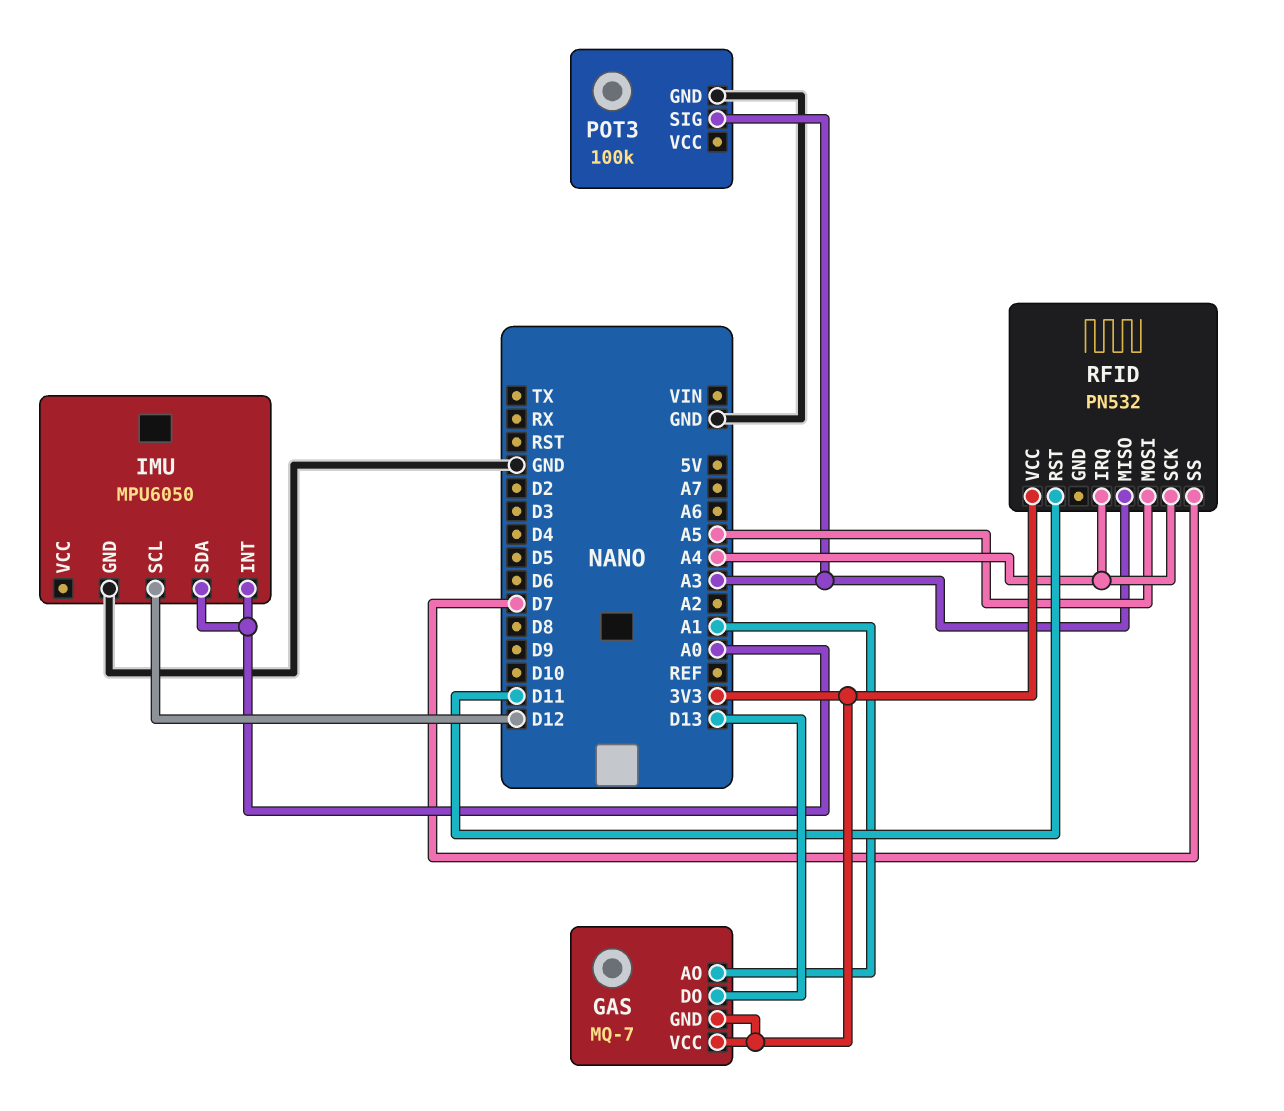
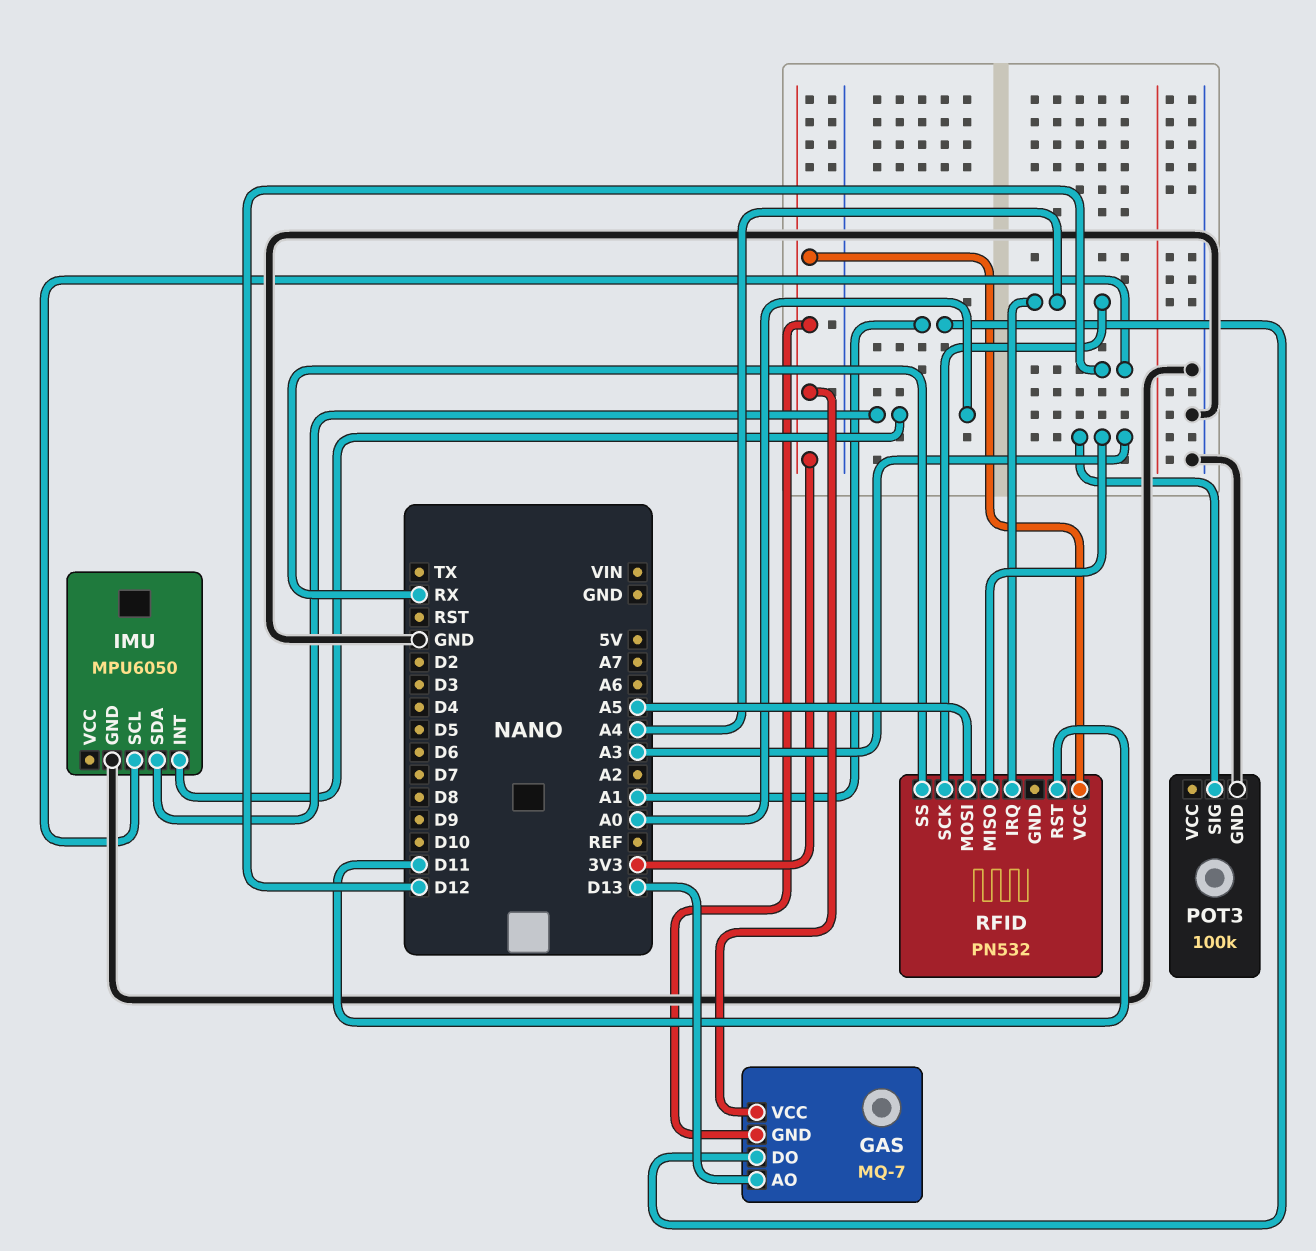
GAS pin AO: A1 -> D13
GAS pin DO: D13 -> A1
RFID pin SS: D7 -> RX

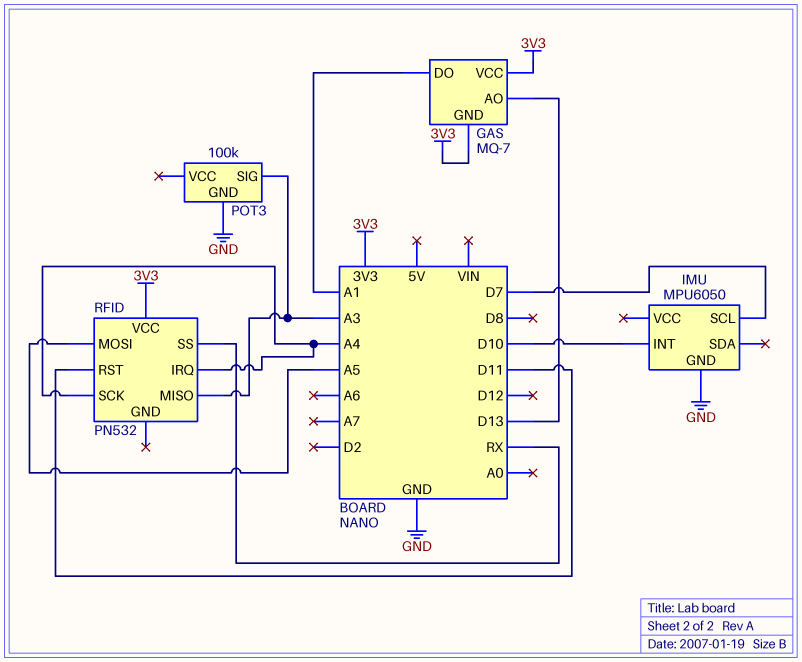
IMU pin INT: A0 -> D10
IMU pin SCL: D12 -> D7
IMU pin SDA: A0 -> none

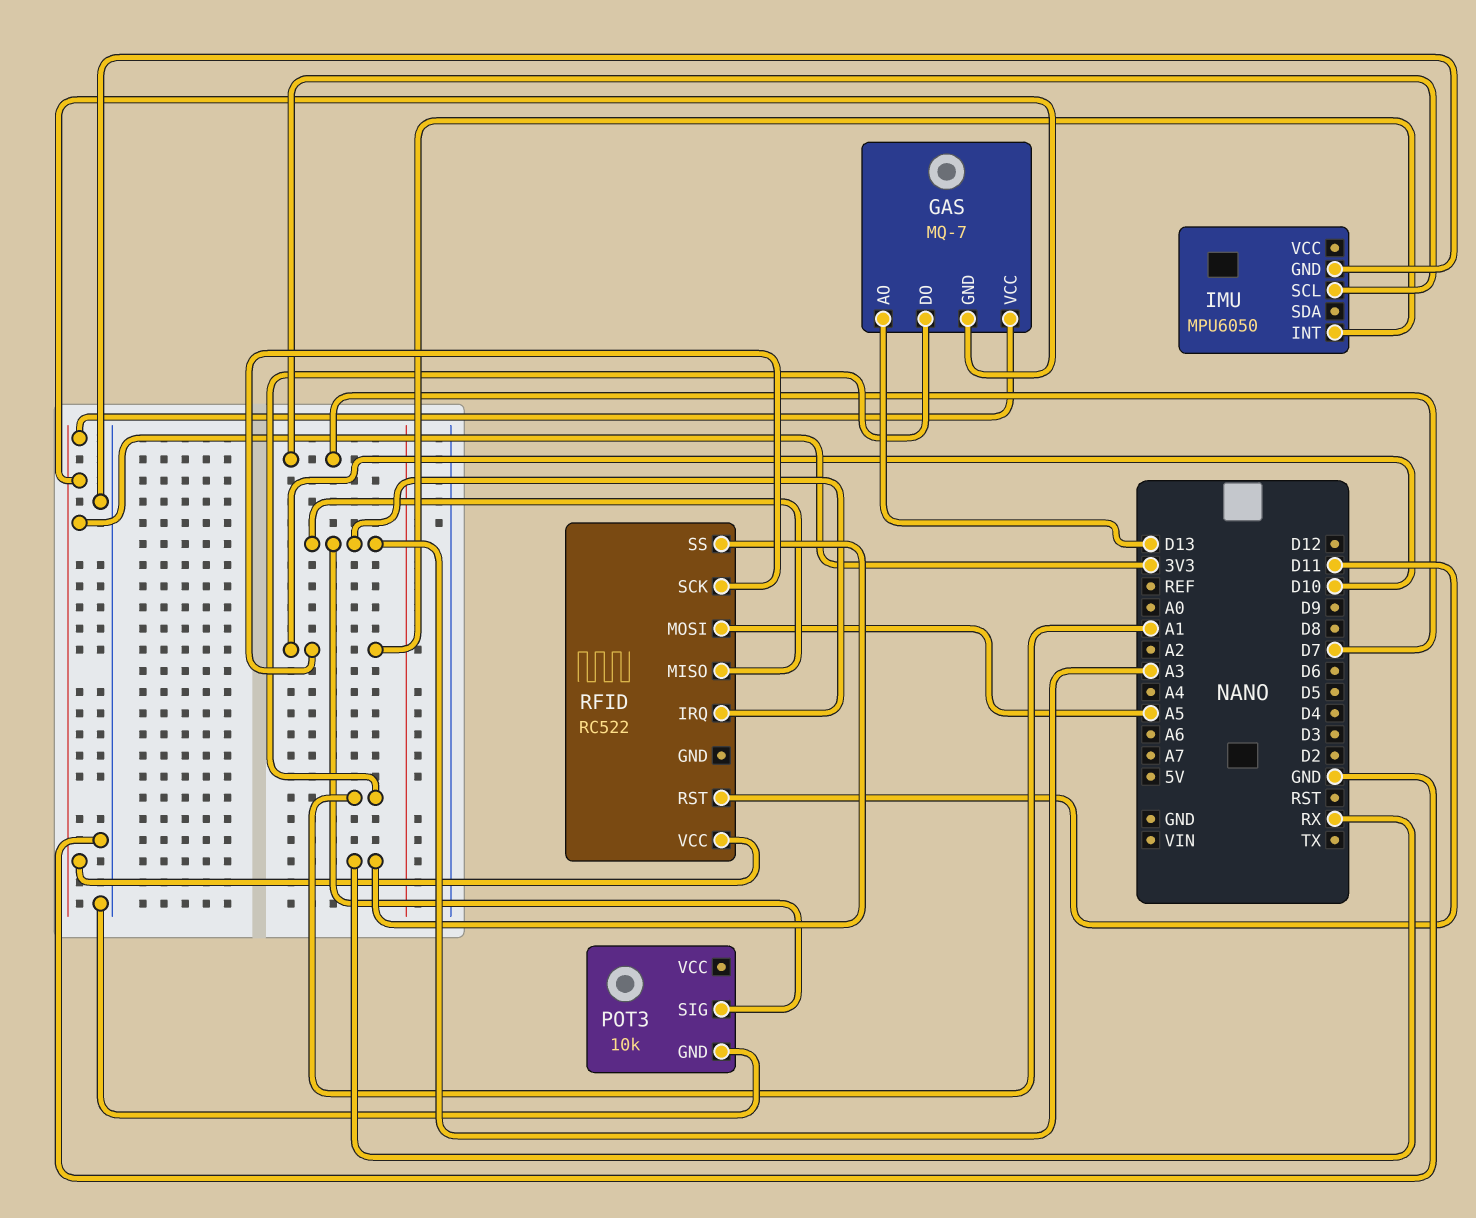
POT3: 100k -> 10k
RFID: PN532 -> RC522
RFID pin IRQ: A4 -> A3
RFID pin SCK: A4 -> D10

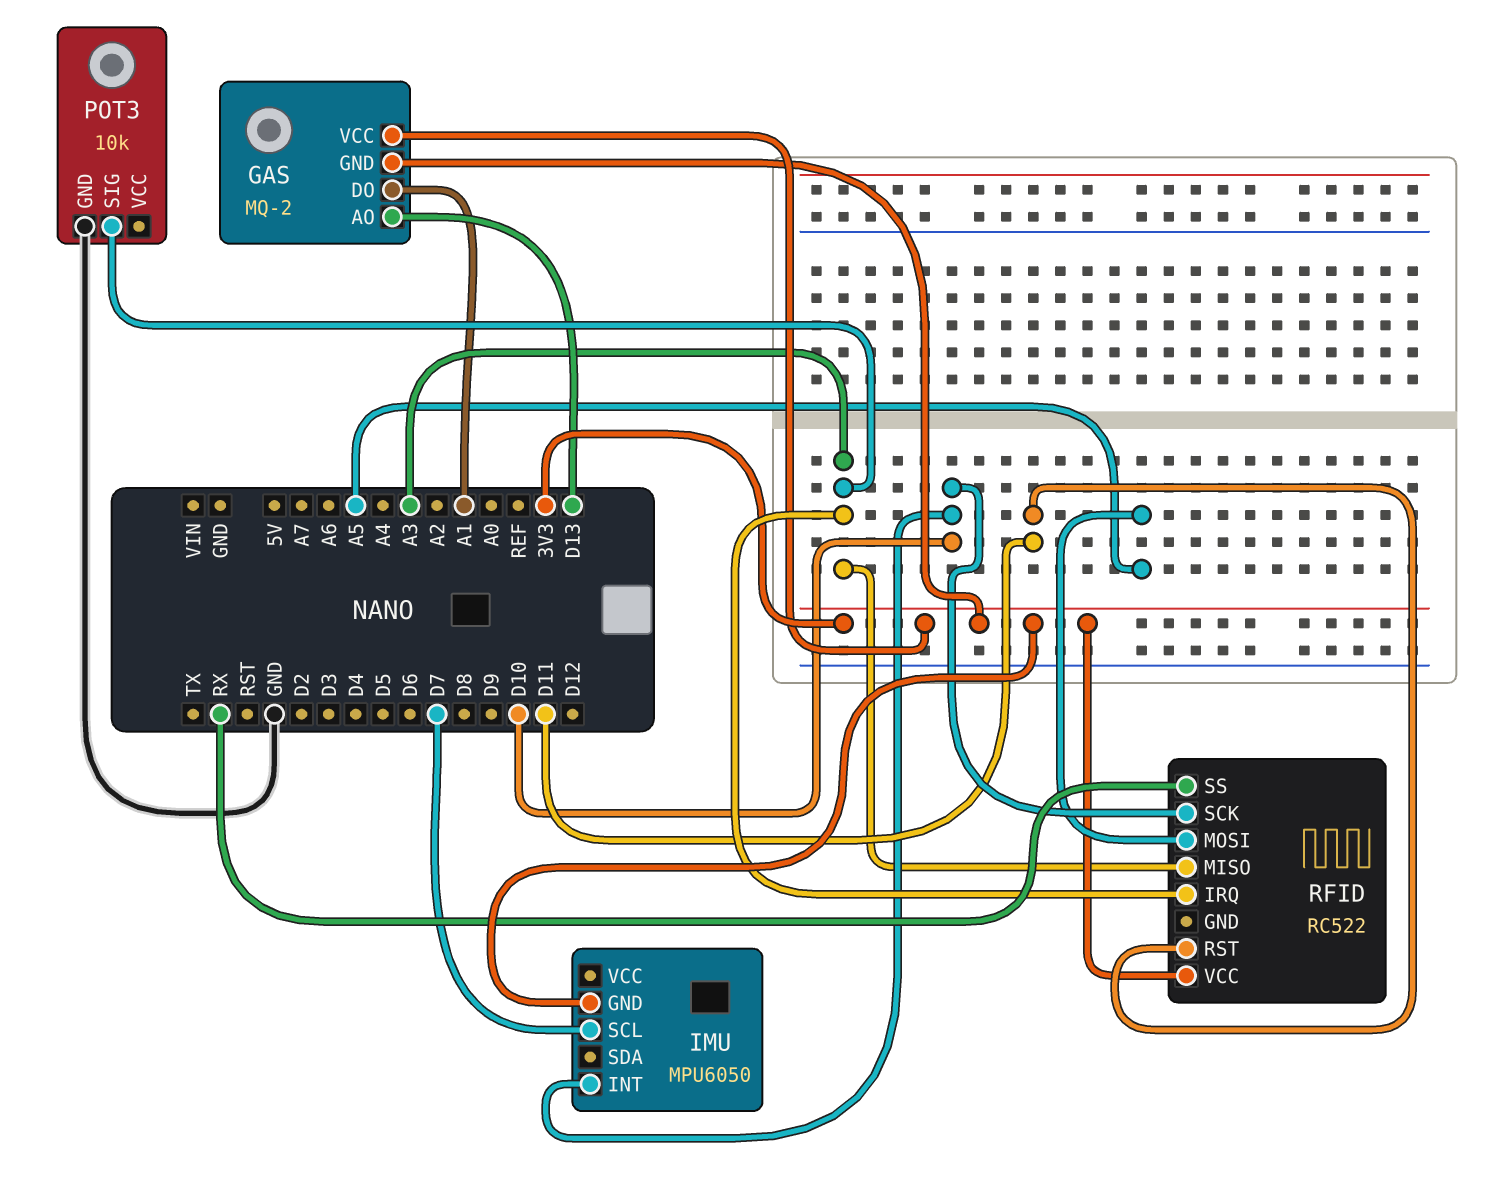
GAS: MQ-7 -> MQ-2
IMU pin GND: GND -> 3V3

